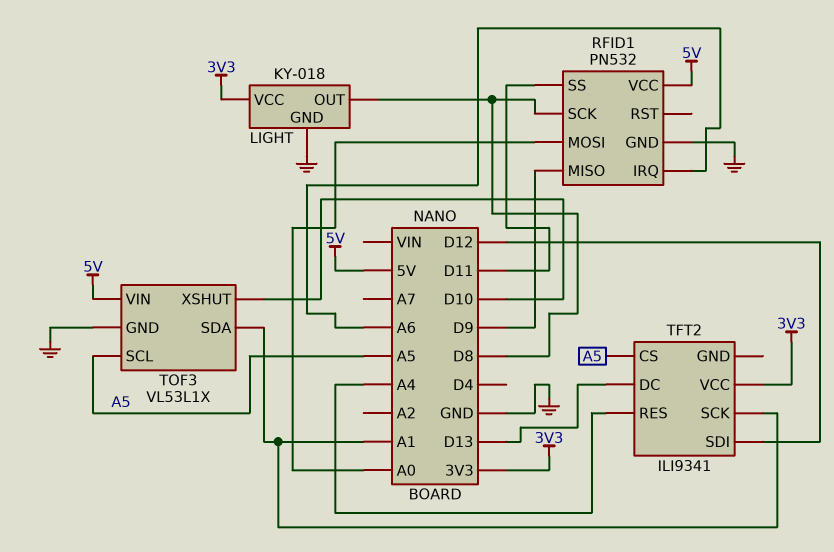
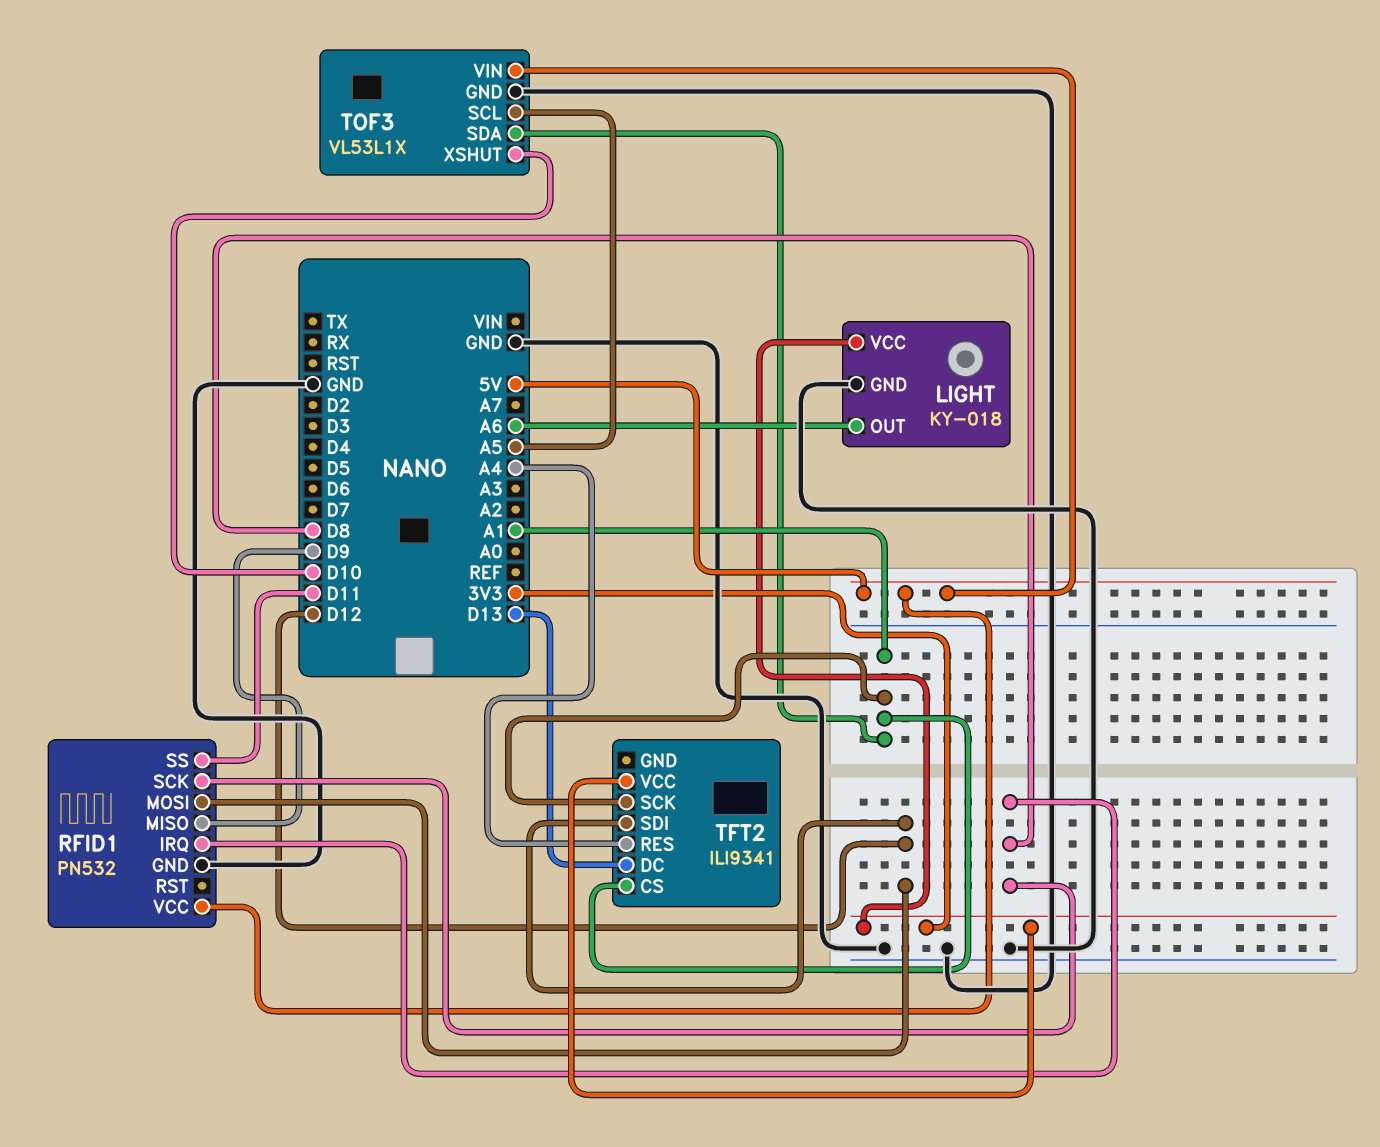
LIGHT pin OUT: D8 -> A6
RFID1 pin IRQ: A6 -> D8
RFID1 pin MOSI: A0 -> D12
TFT2 pin CS: A5 -> A1

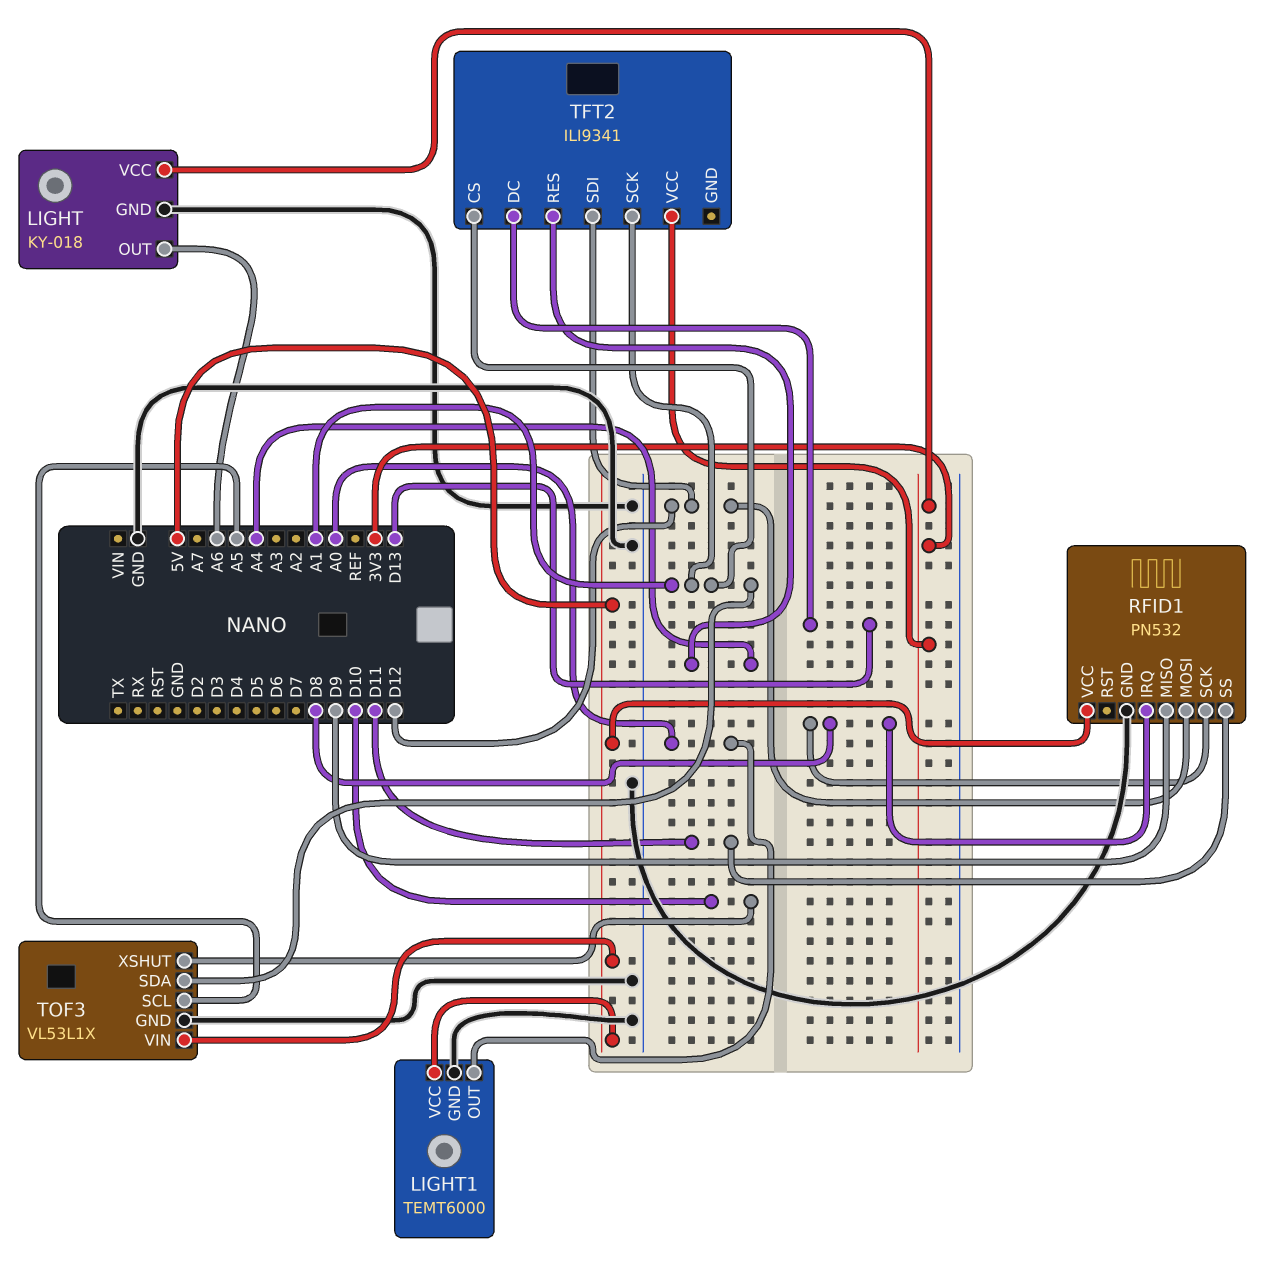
LIGHT1: none -> TEMT6000
LIGHT1 pin GND: none -> GND
LIGHT1 pin OUT: none -> A0
LIGHT1 pin VCC: none -> 5V

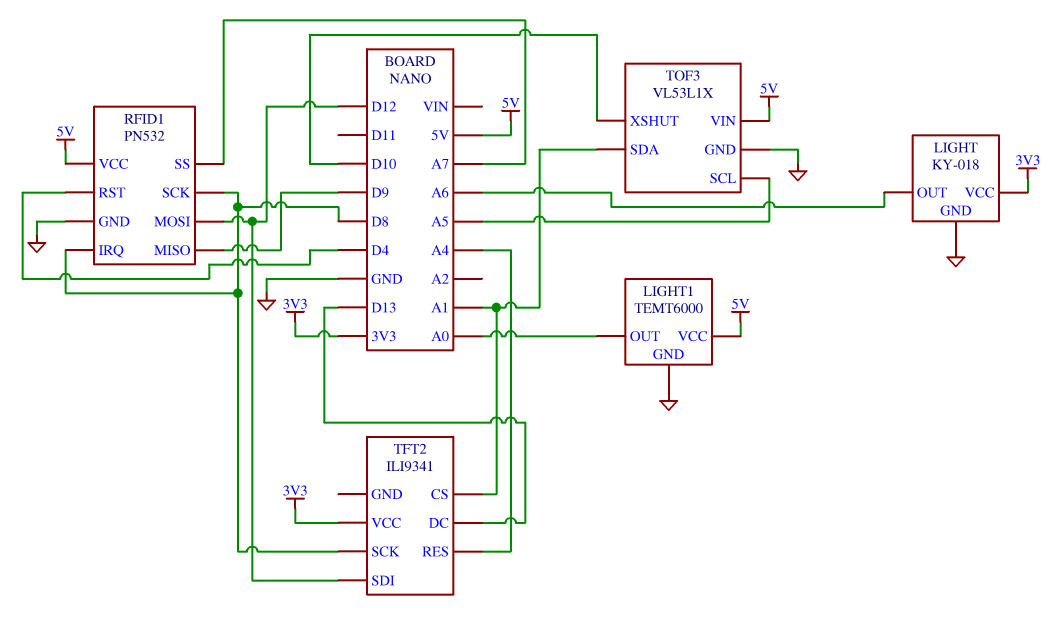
RFID1 pin RST: none -> D4
RFID1 pin SS: D11 -> A7
TFT2 pin SCK: A1 -> D8

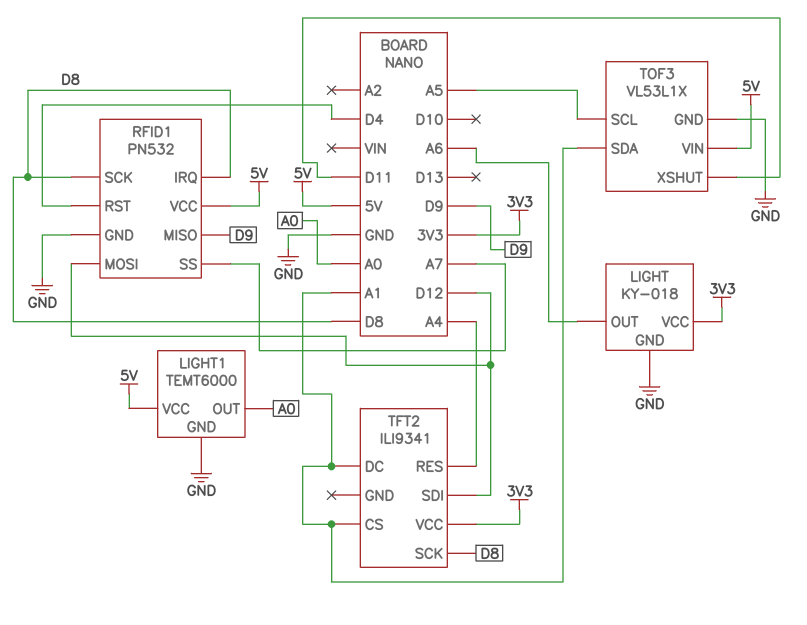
TFT2 pin DC: D13 -> A1
TOF3 pin XSHUT: D10 -> D11

